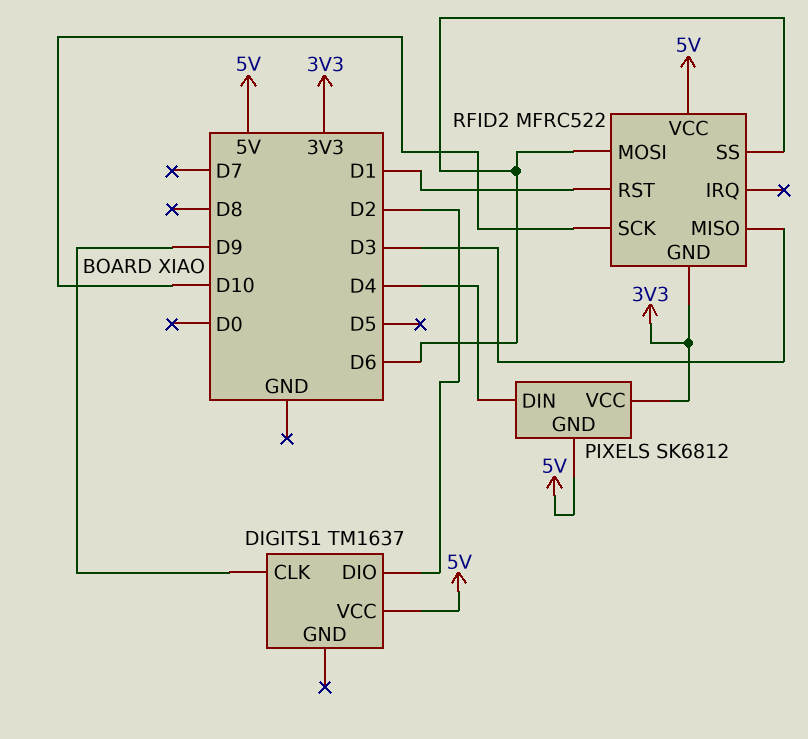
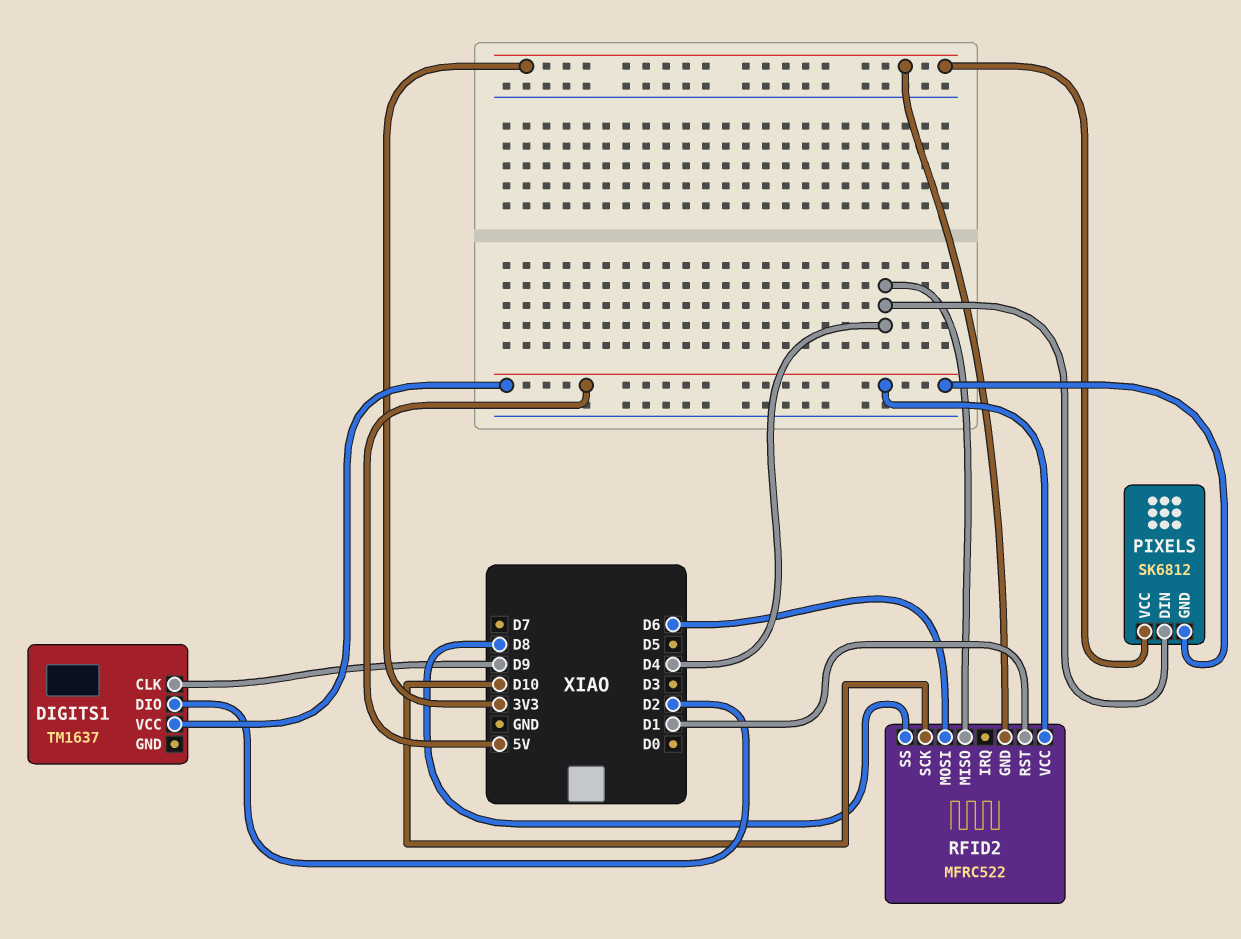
RFID2 pin MISO: D3 -> D4
RFID2 pin SS: D6 -> D8

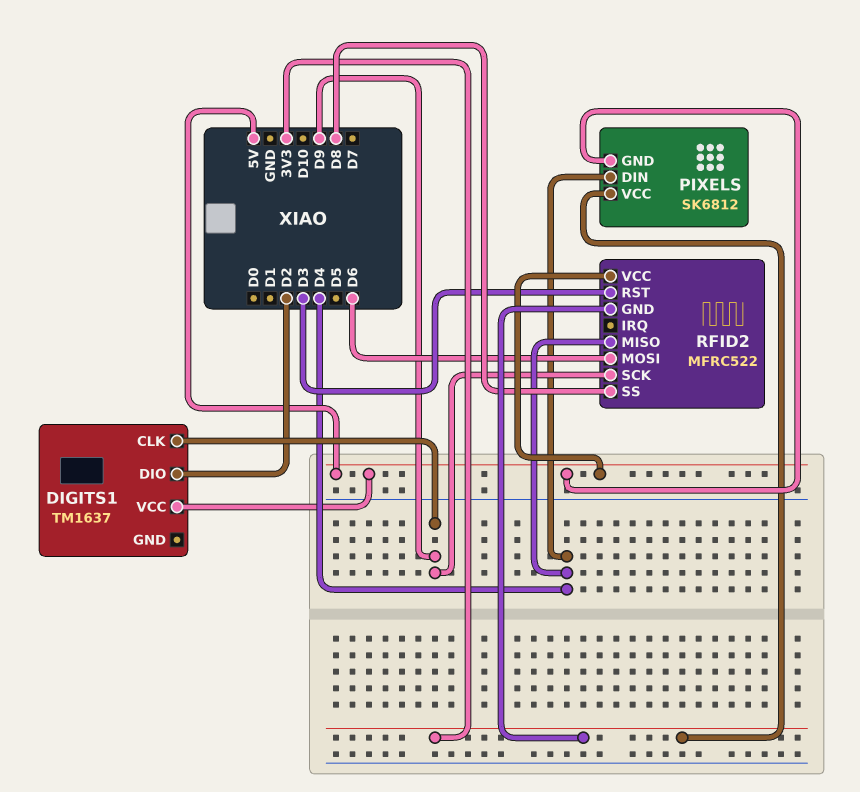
RFID2 pin RST: D1 -> D3
RFID2 pin SCK: D10 -> D9

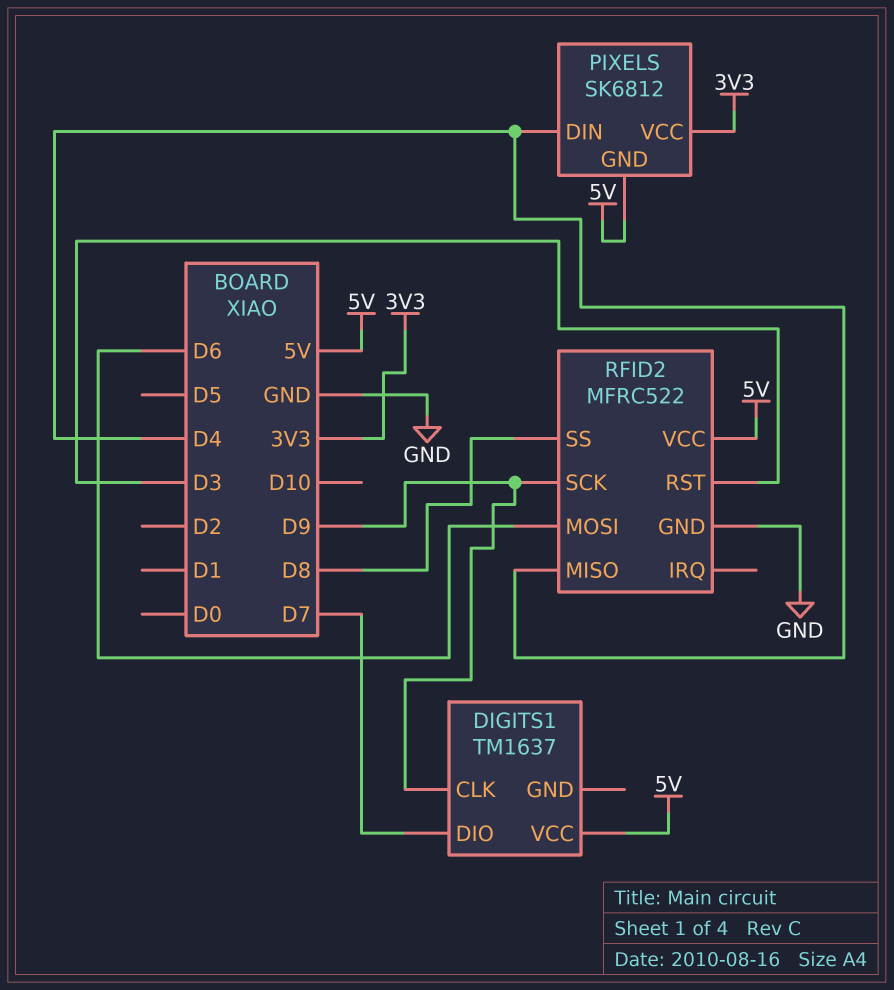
DIGITS1 pin DIO: D2 -> D7
RFID2 pin GND: 3V3 -> GND

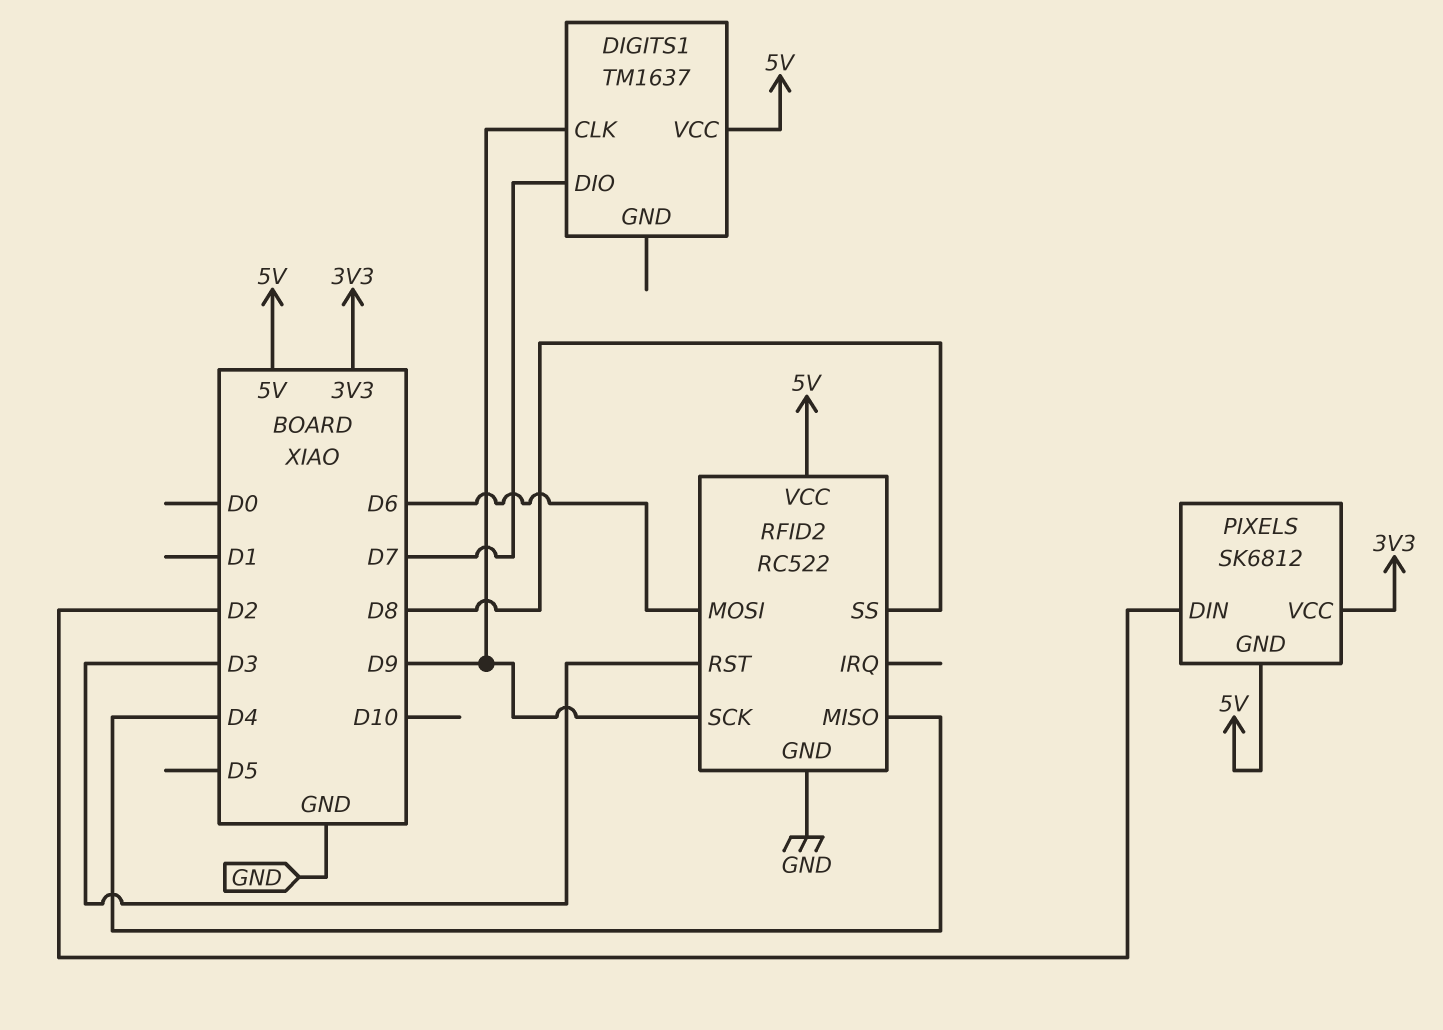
PIXELS pin DIN: D4 -> D2
RFID2: MFRC522 -> RC522

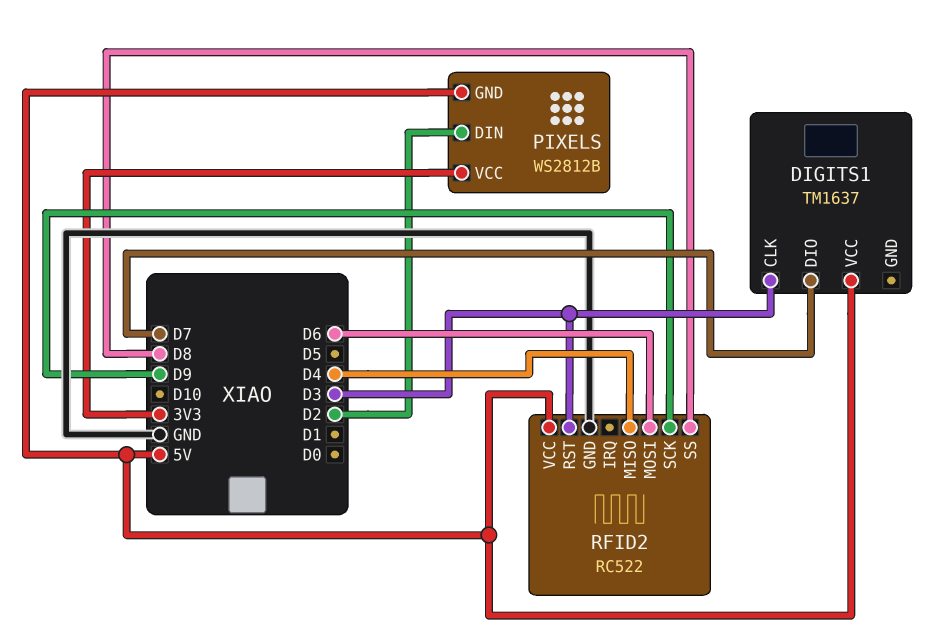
DIGITS1 pin CLK: D9 -> D3
PIXELS: SK6812 -> WS2812B

